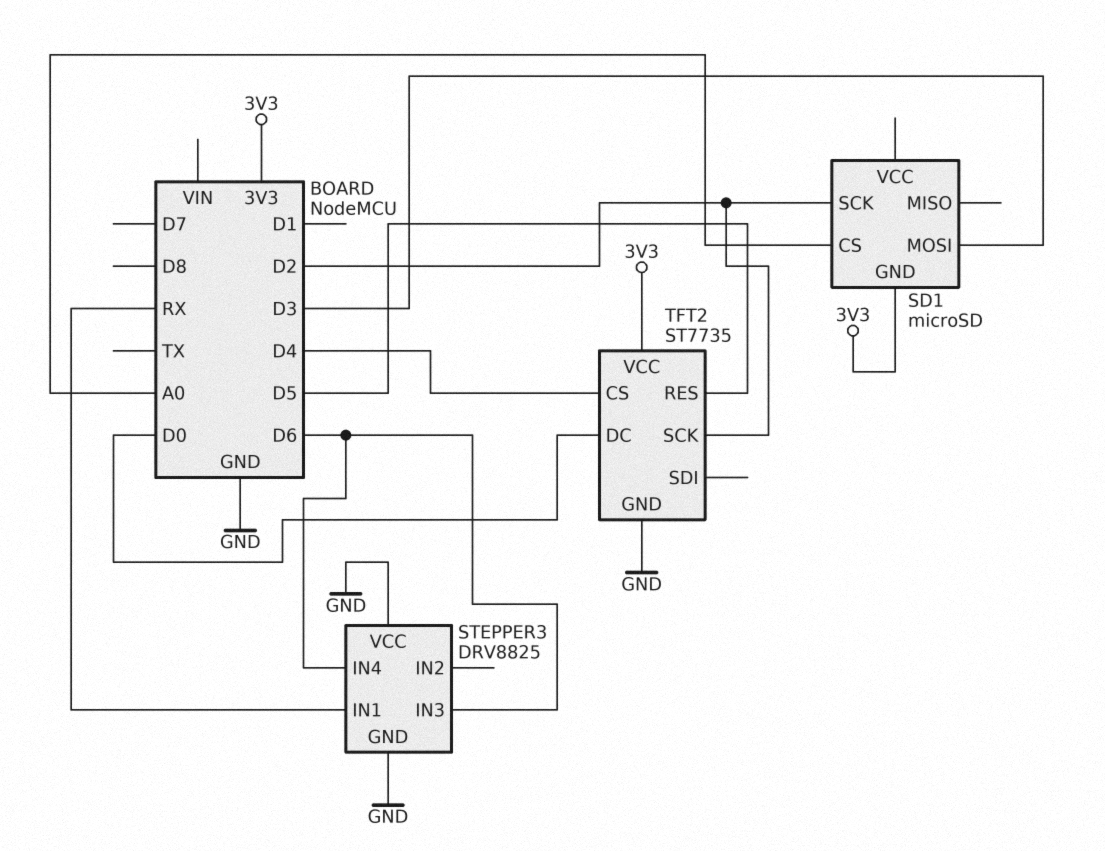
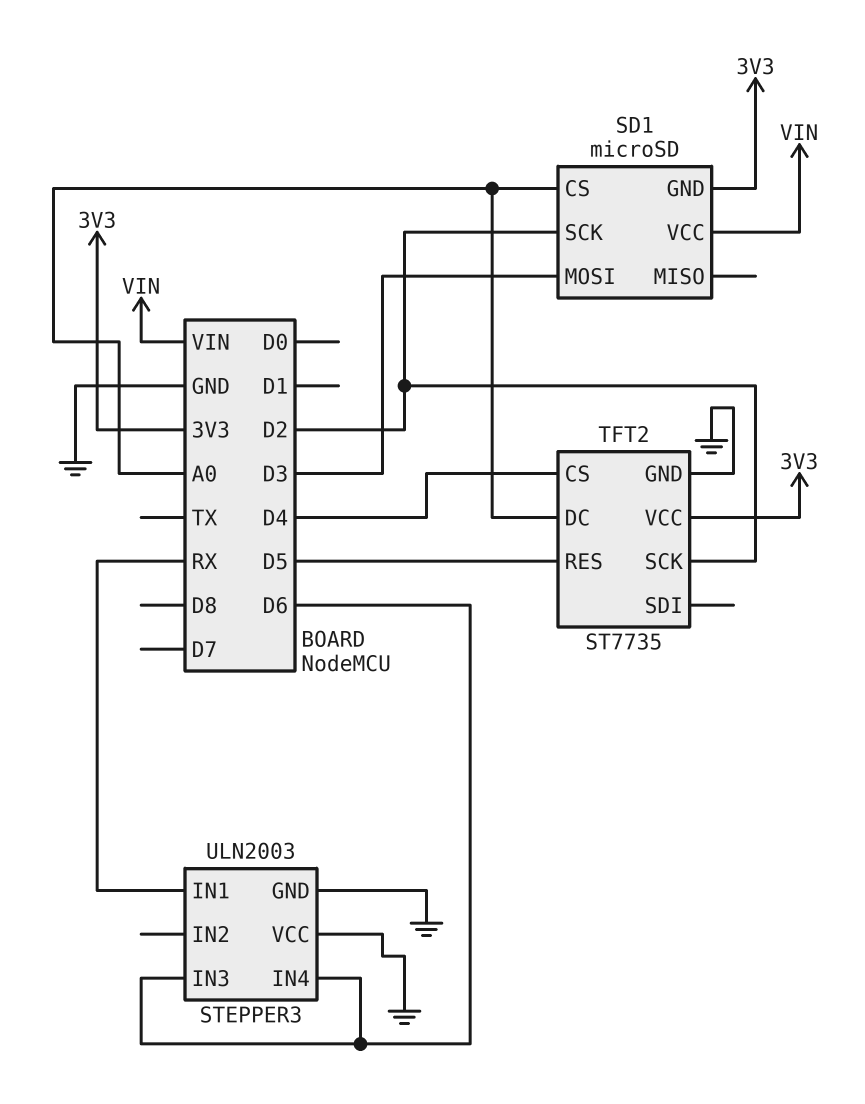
SD1 pin VCC: none -> VIN
STEPPER3: DRV8825 -> ULN2003
TFT2 pin DC: D0 -> A0

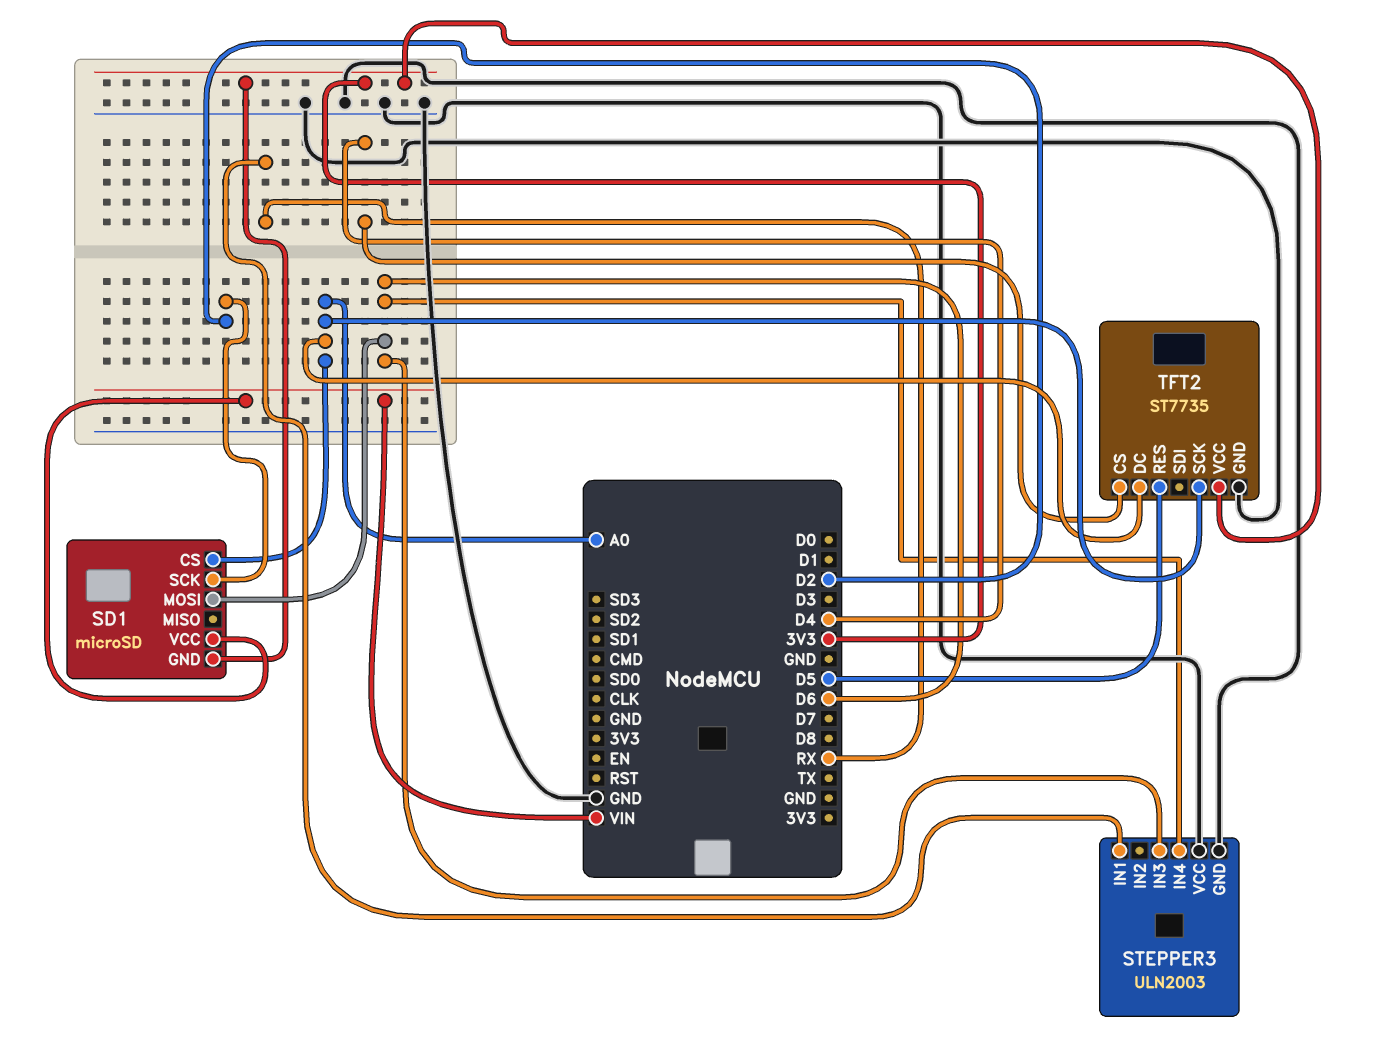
SD1 pin MOSI: D3 -> D6
TFT2 pin SCK: D2 -> A0

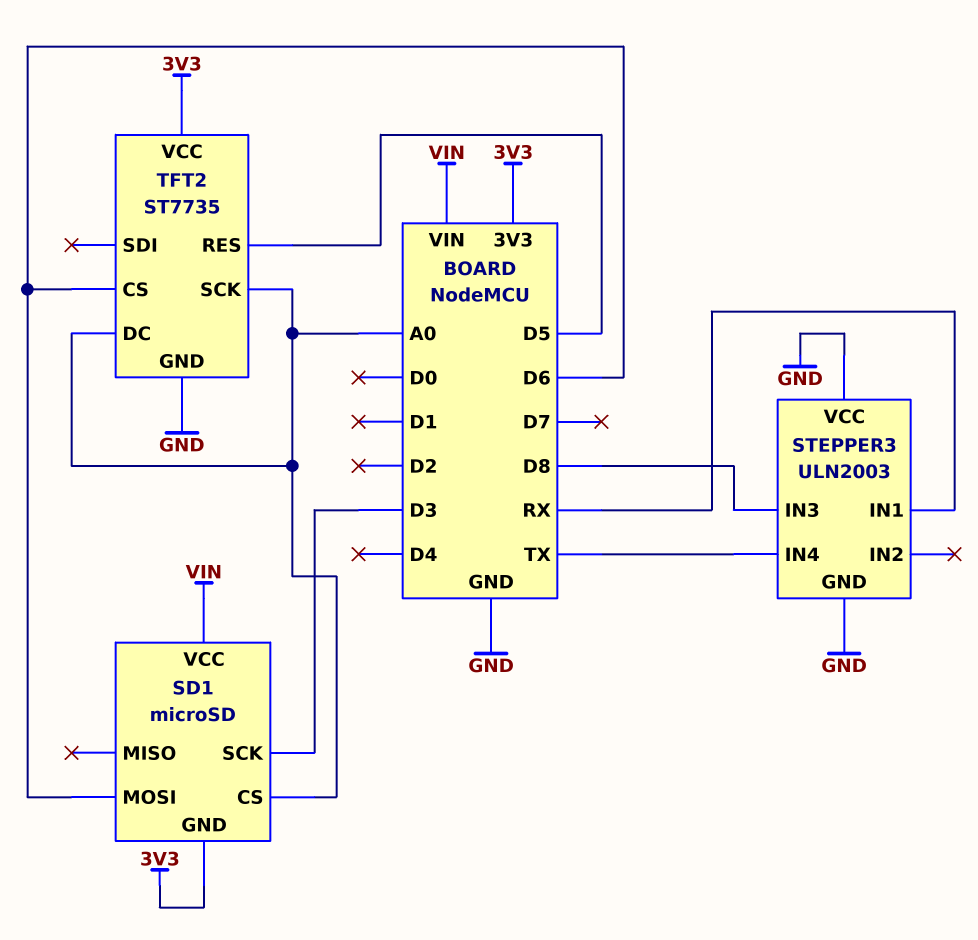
SD1 pin SCK: D2 -> D3
STEPPER3 pin IN3: D6 -> D8
STEPPER3 pin IN4: D6 -> TX
TFT2 pin CS: D4 -> D6

